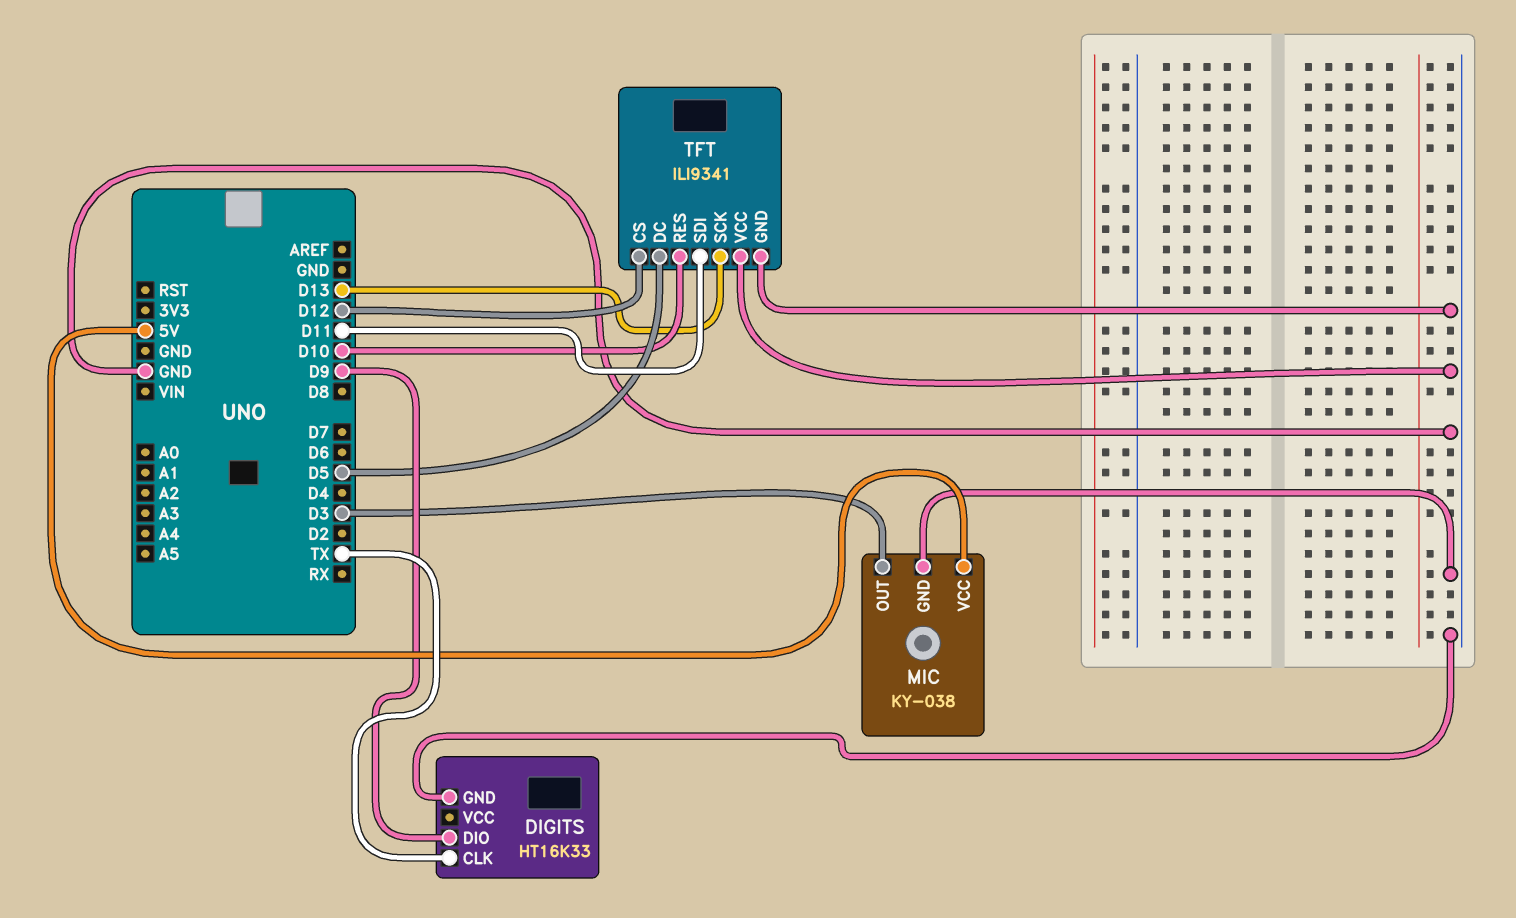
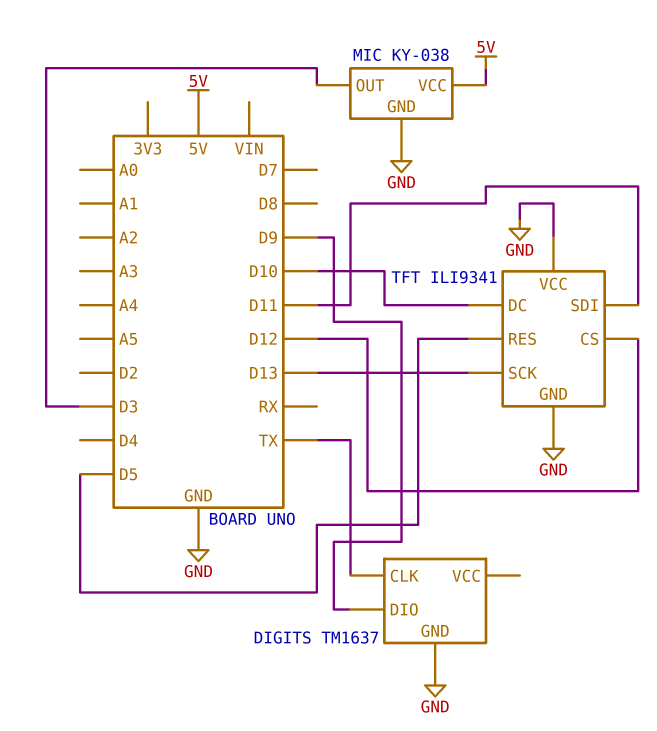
DIGITS: HT16K33 -> TM1637
TFT pin DC: D5 -> D10
TFT pin RES: D10 -> D5

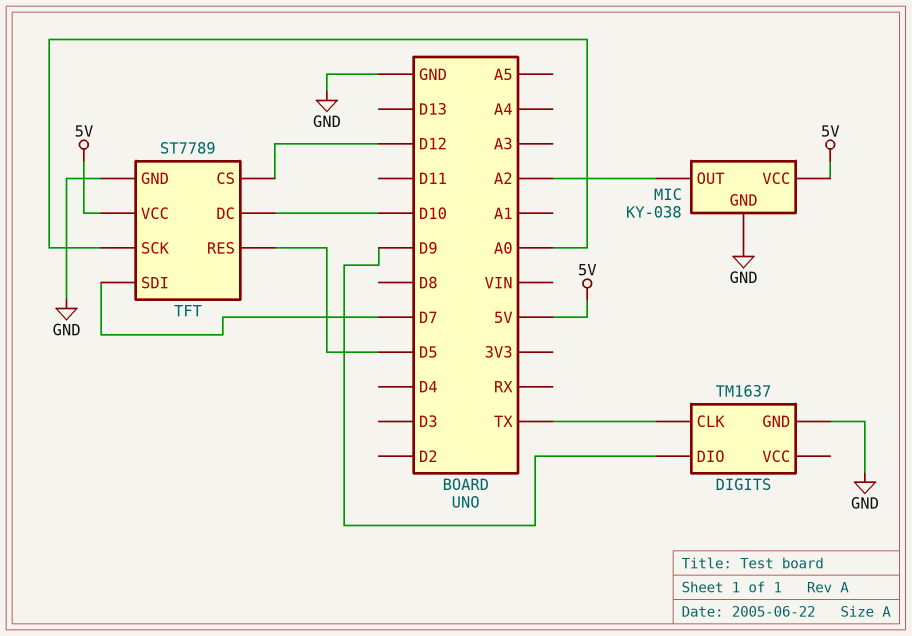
MIC pin OUT: D3 -> A2
TFT: ILI9341 -> ST7789
TFT pin SCK: D13 -> A0
TFT pin SDI: D11 -> D7
TFT pin VCC: GND -> 5V

